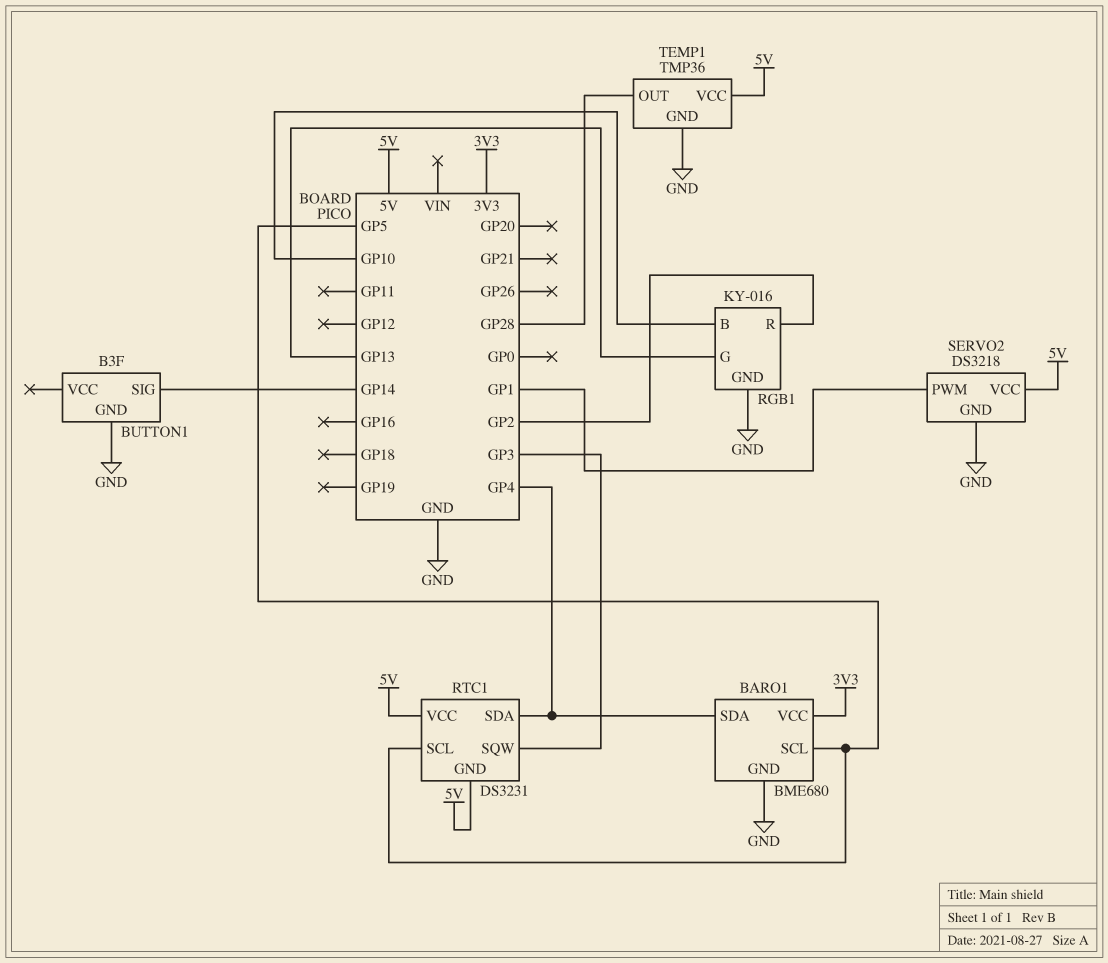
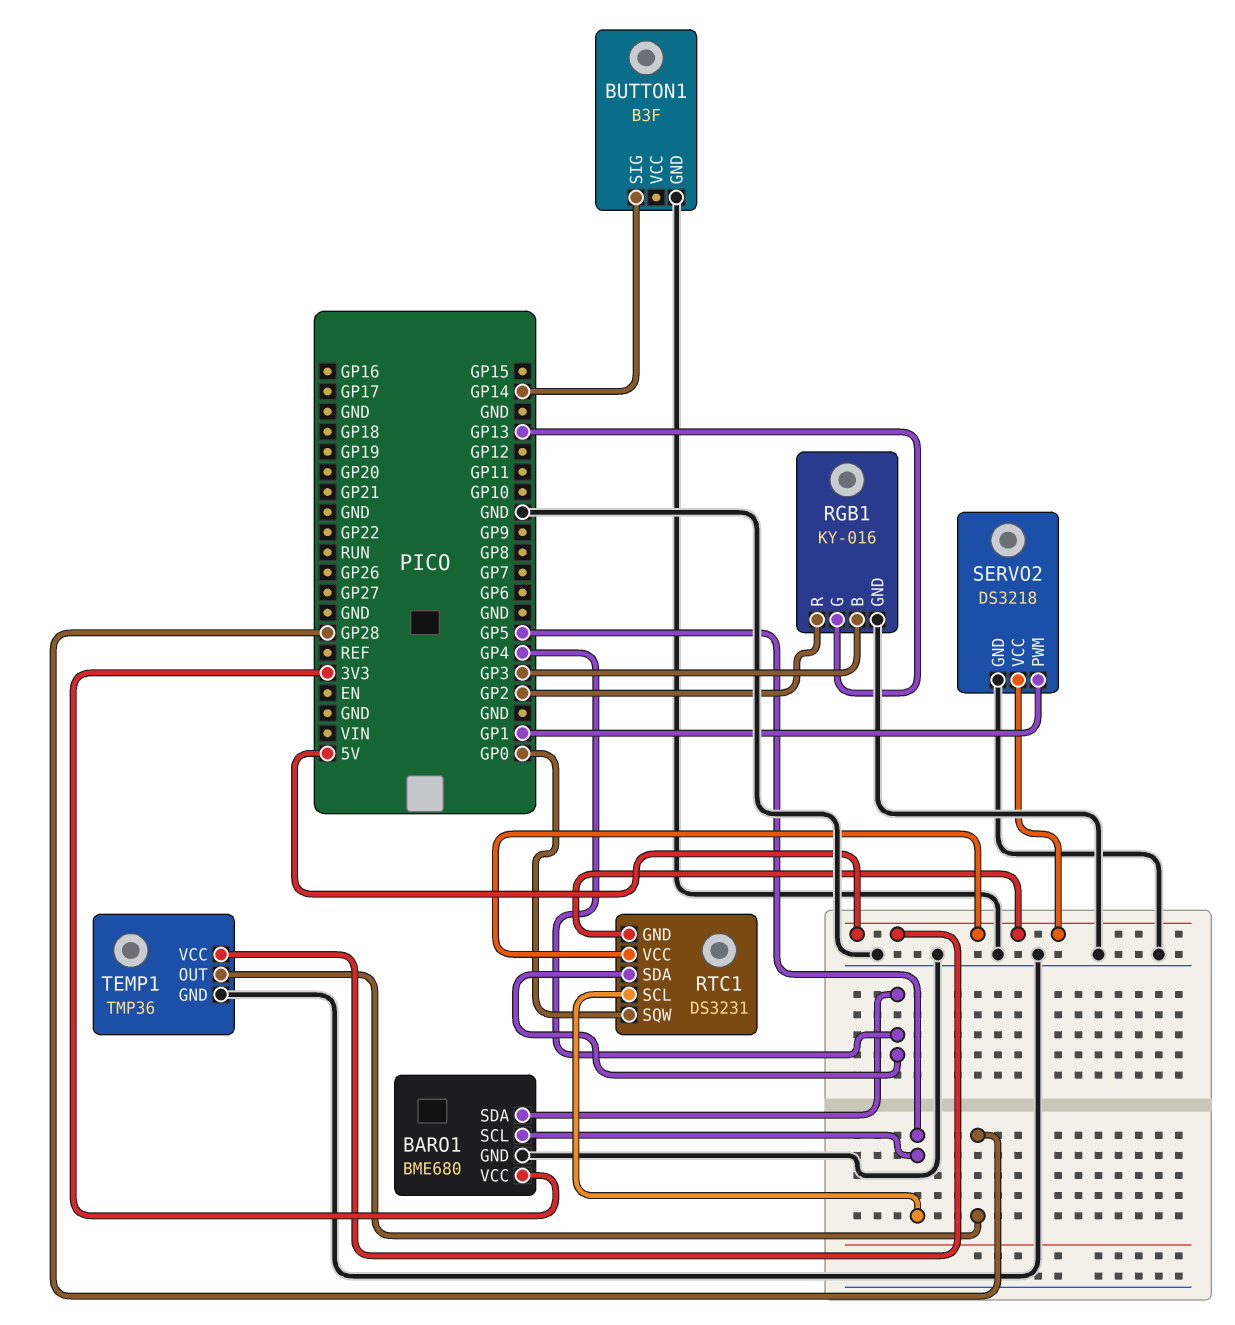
RGB1 pin B: GP10 -> GP3
RTC1 pin SQW: GP3 -> GP0

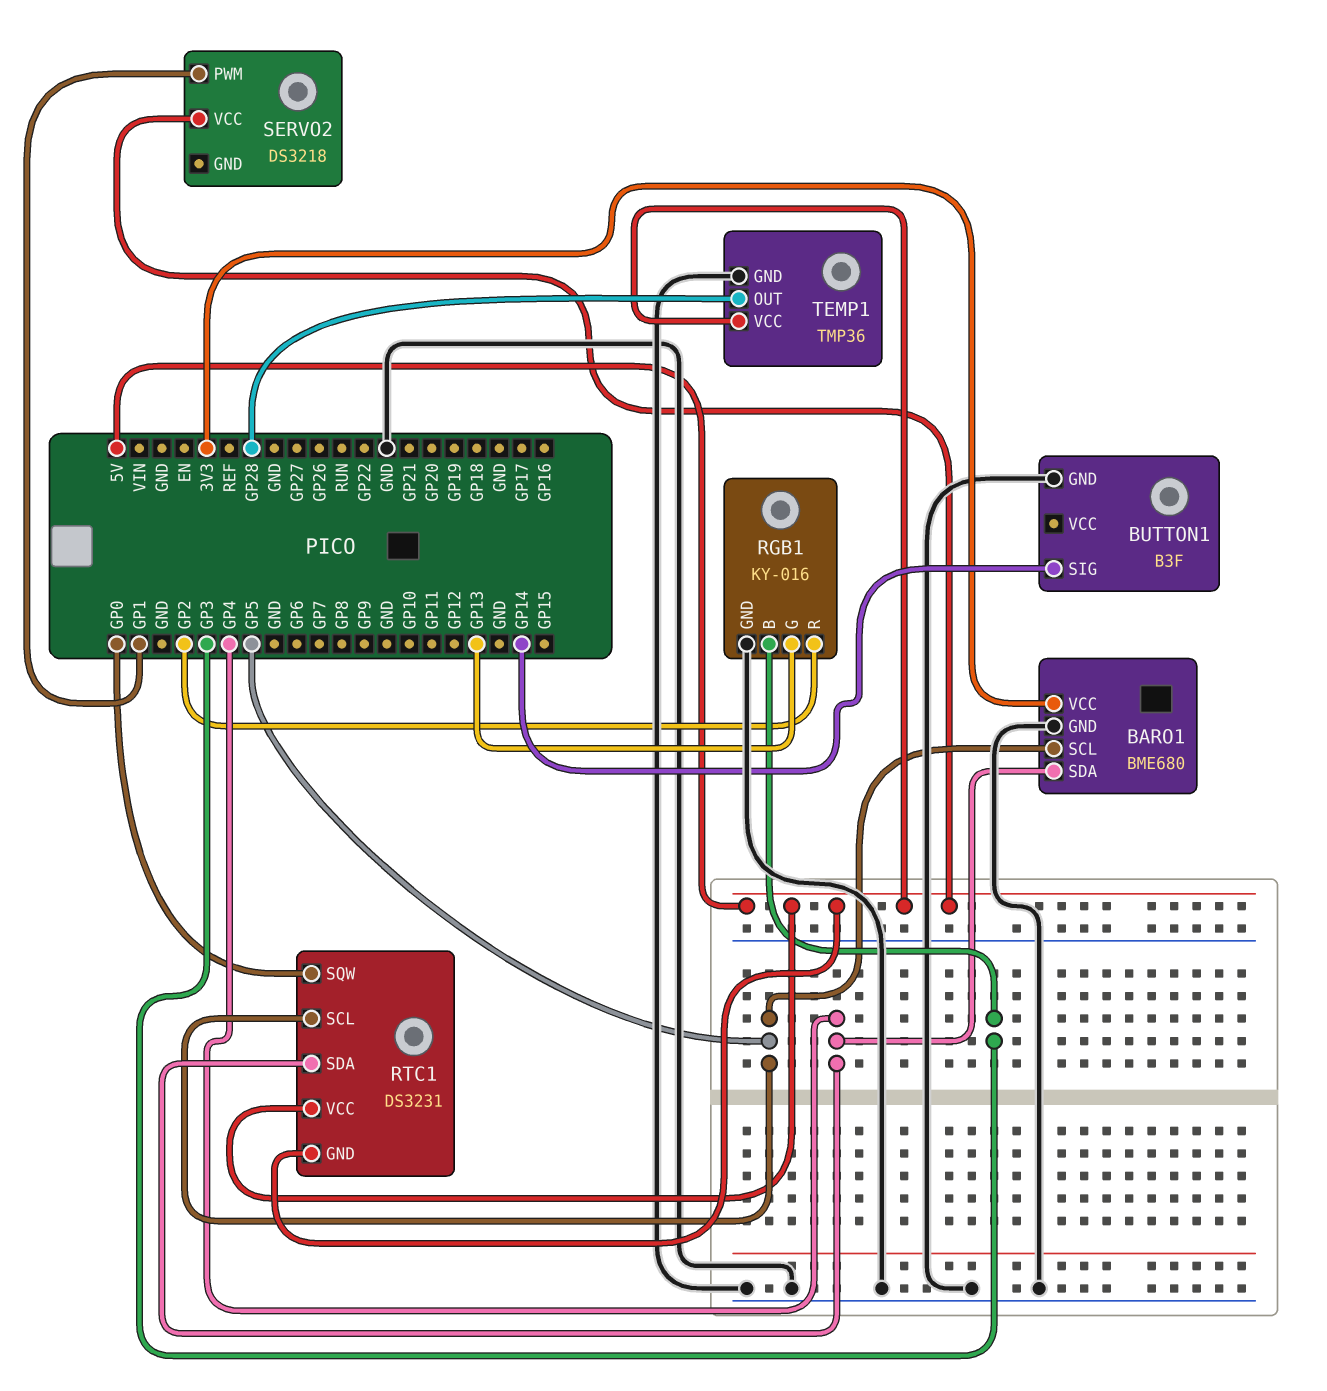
SERVO2 pin GND: GND -> none

